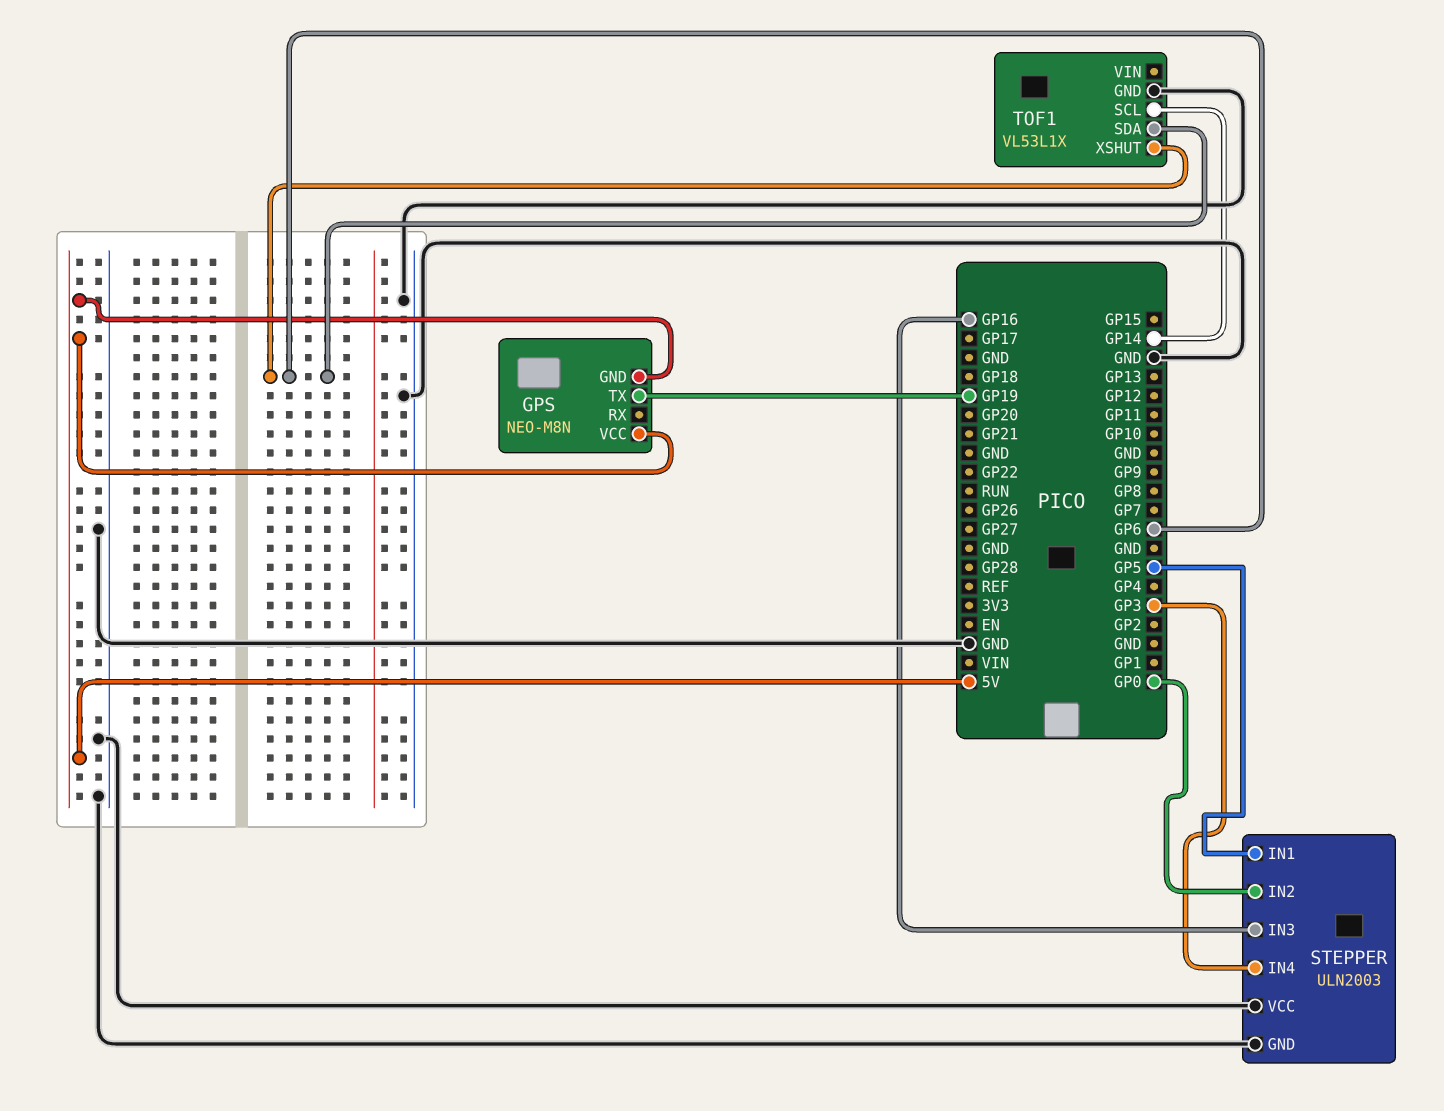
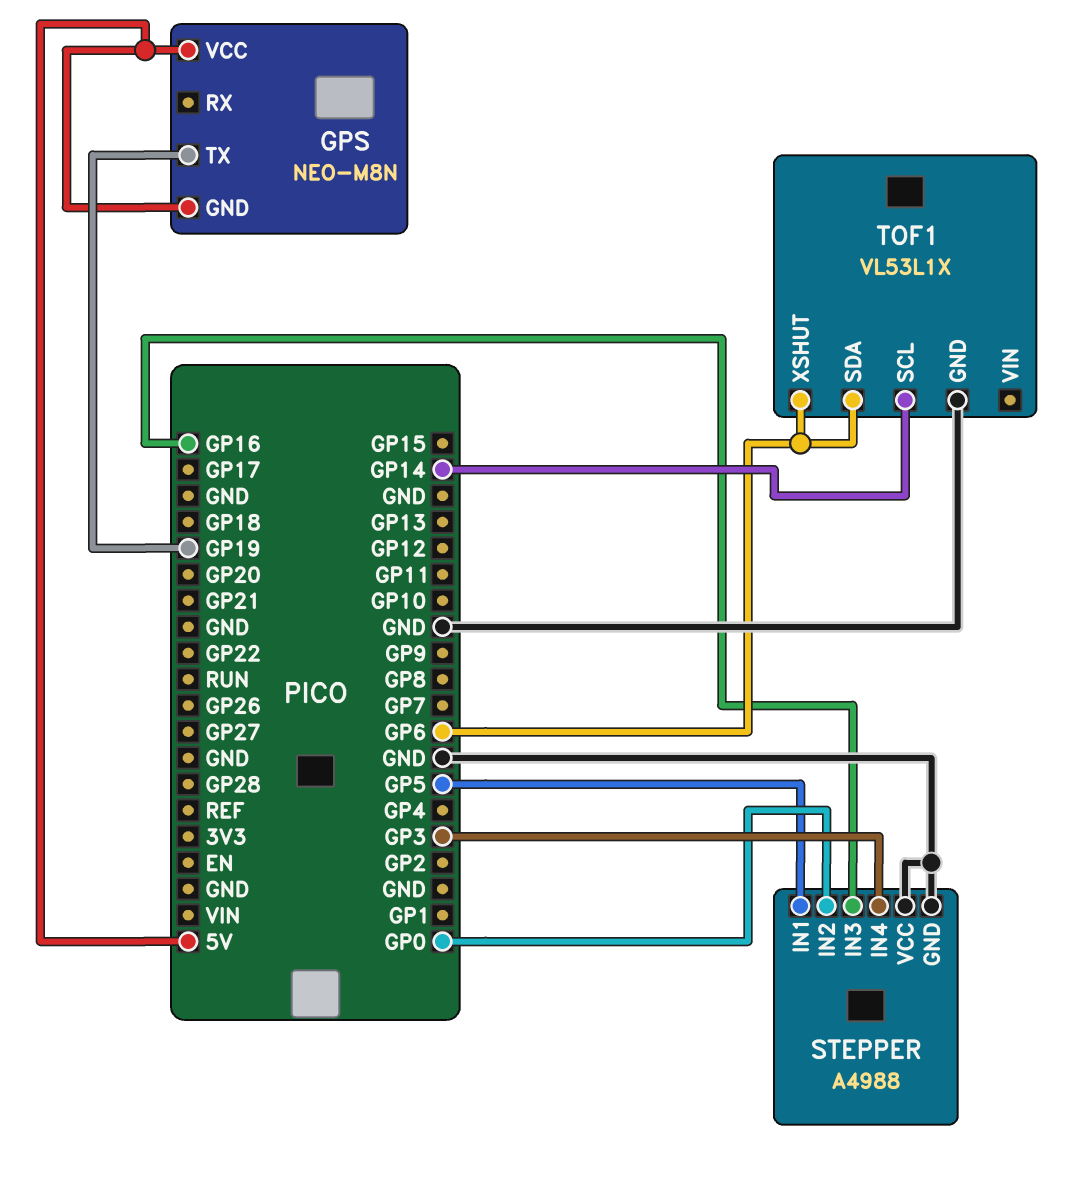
STEPPER: ULN2003 -> A4988

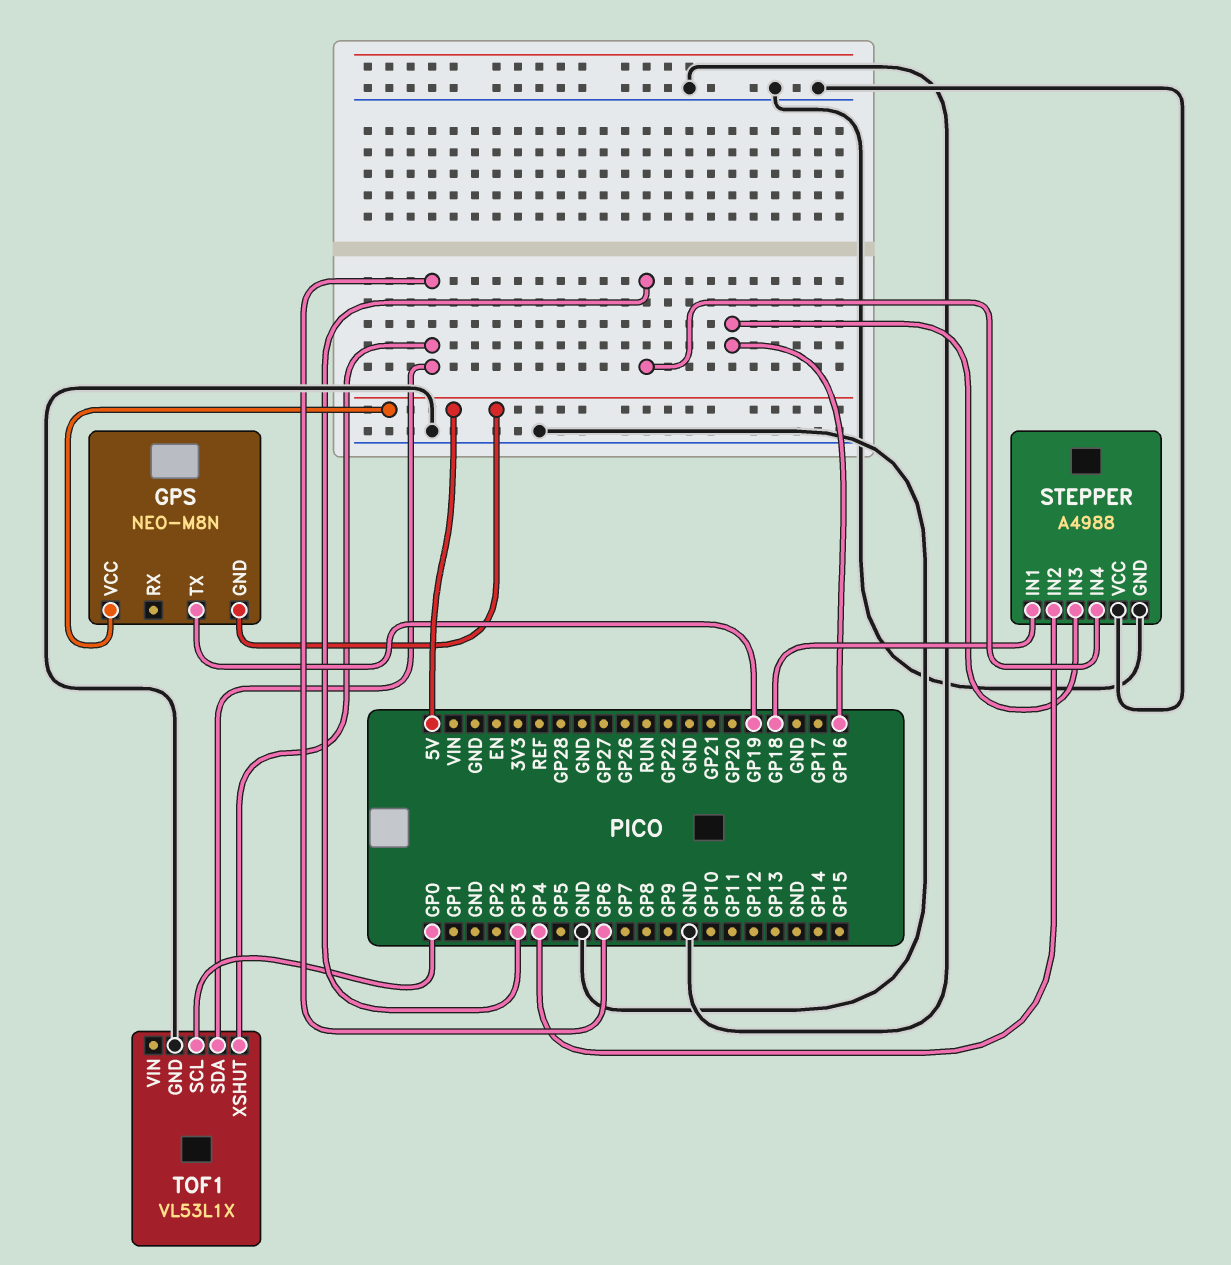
STEPPER pin IN1: GP5 -> GP18
STEPPER pin IN2: GP0 -> GP4
TOF1 pin SCL: GP14 -> GP0

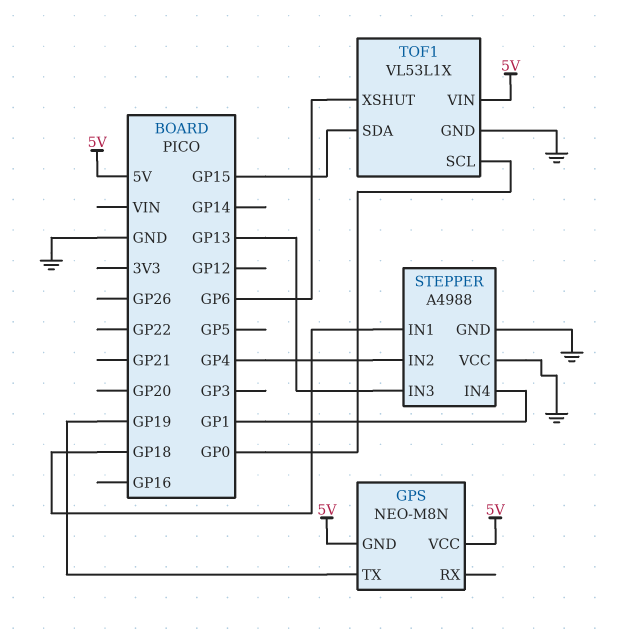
STEPPER pin IN3: GP16 -> GP13
STEPPER pin IN4: GP3 -> GP1
TOF1 pin SDA: GP6 -> GP15
TOF1 pin VIN: none -> 5V

